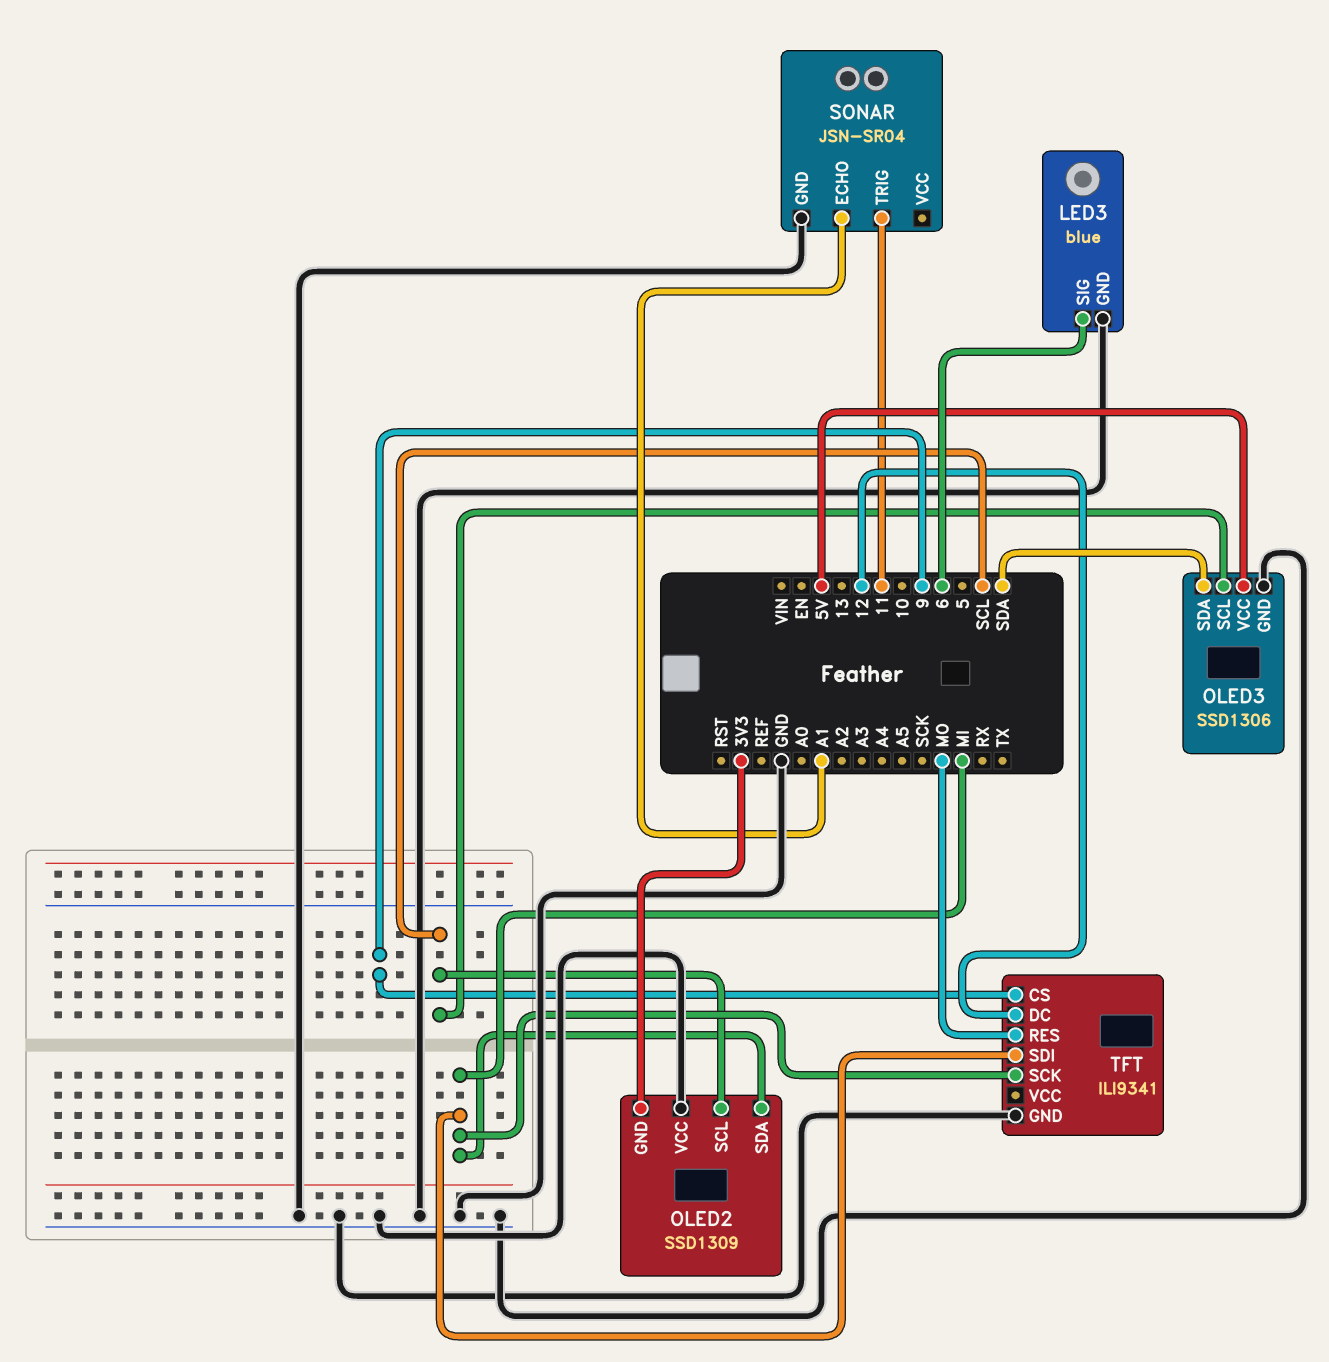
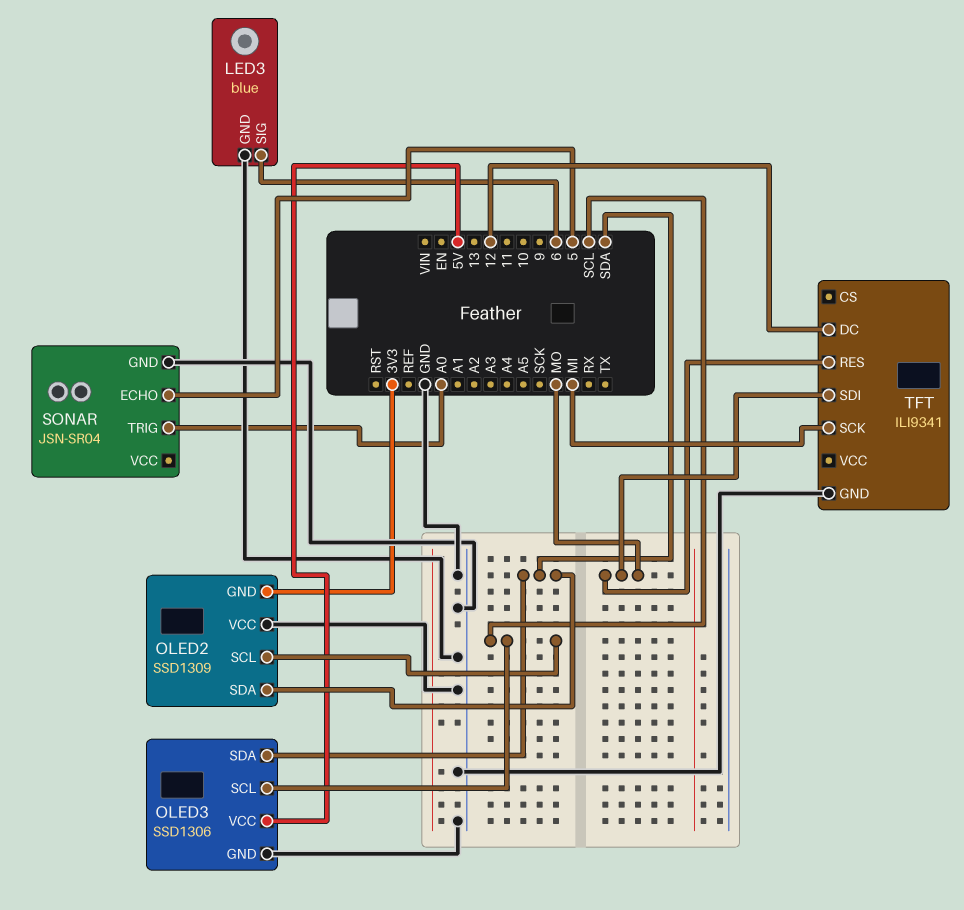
OLED2 pin SDA: MI -> SDA
SONAR pin ECHO: A1 -> 5
SONAR pin TRIG: 11 -> A0
TFT pin CS: 9 -> none
TFT pin SDI: MI -> MO

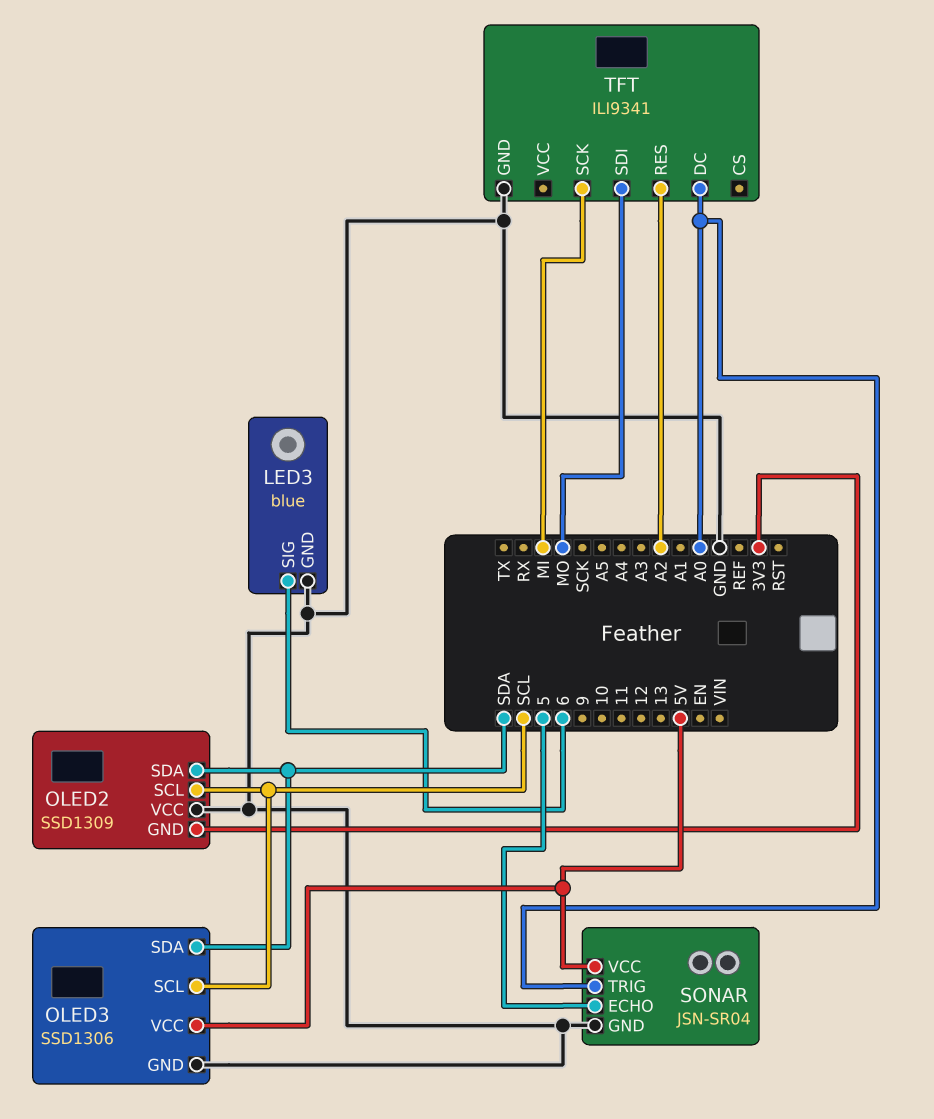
SONAR pin VCC: none -> 5V
TFT pin DC: 12 -> A0
TFT pin RES: MO -> A2

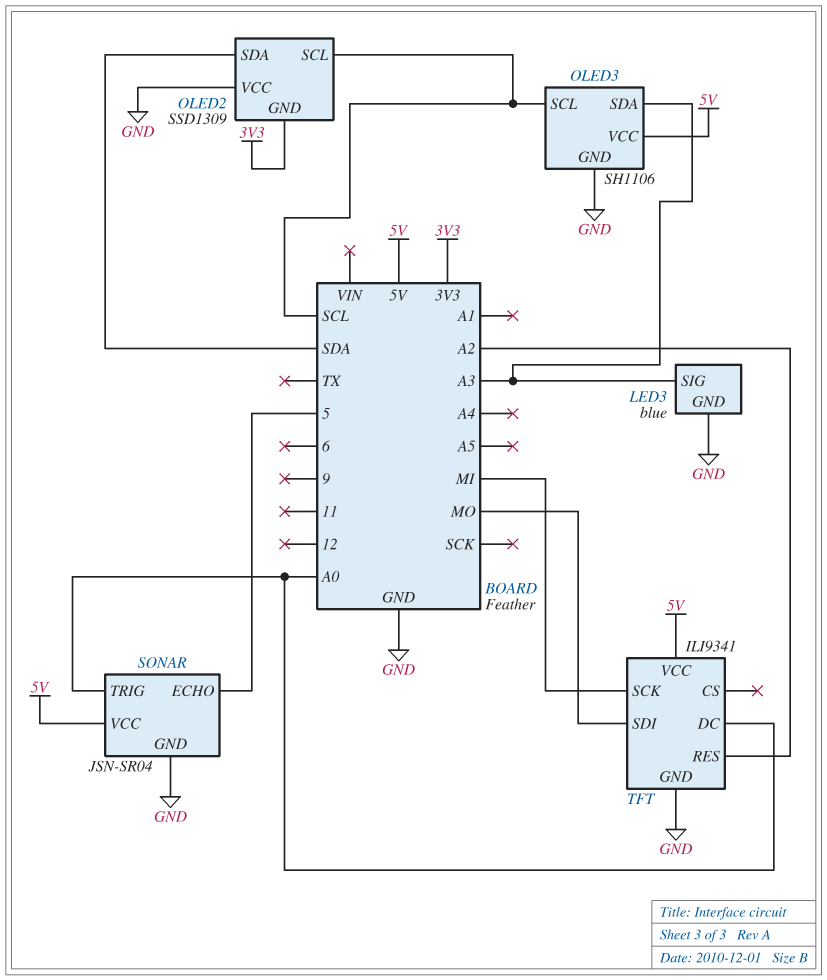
LED3 pin SIG: 6 -> A3
OLED3: SSD1306 -> SH1106
OLED3 pin SDA: SDA -> A3
TFT pin VCC: none -> 5V

